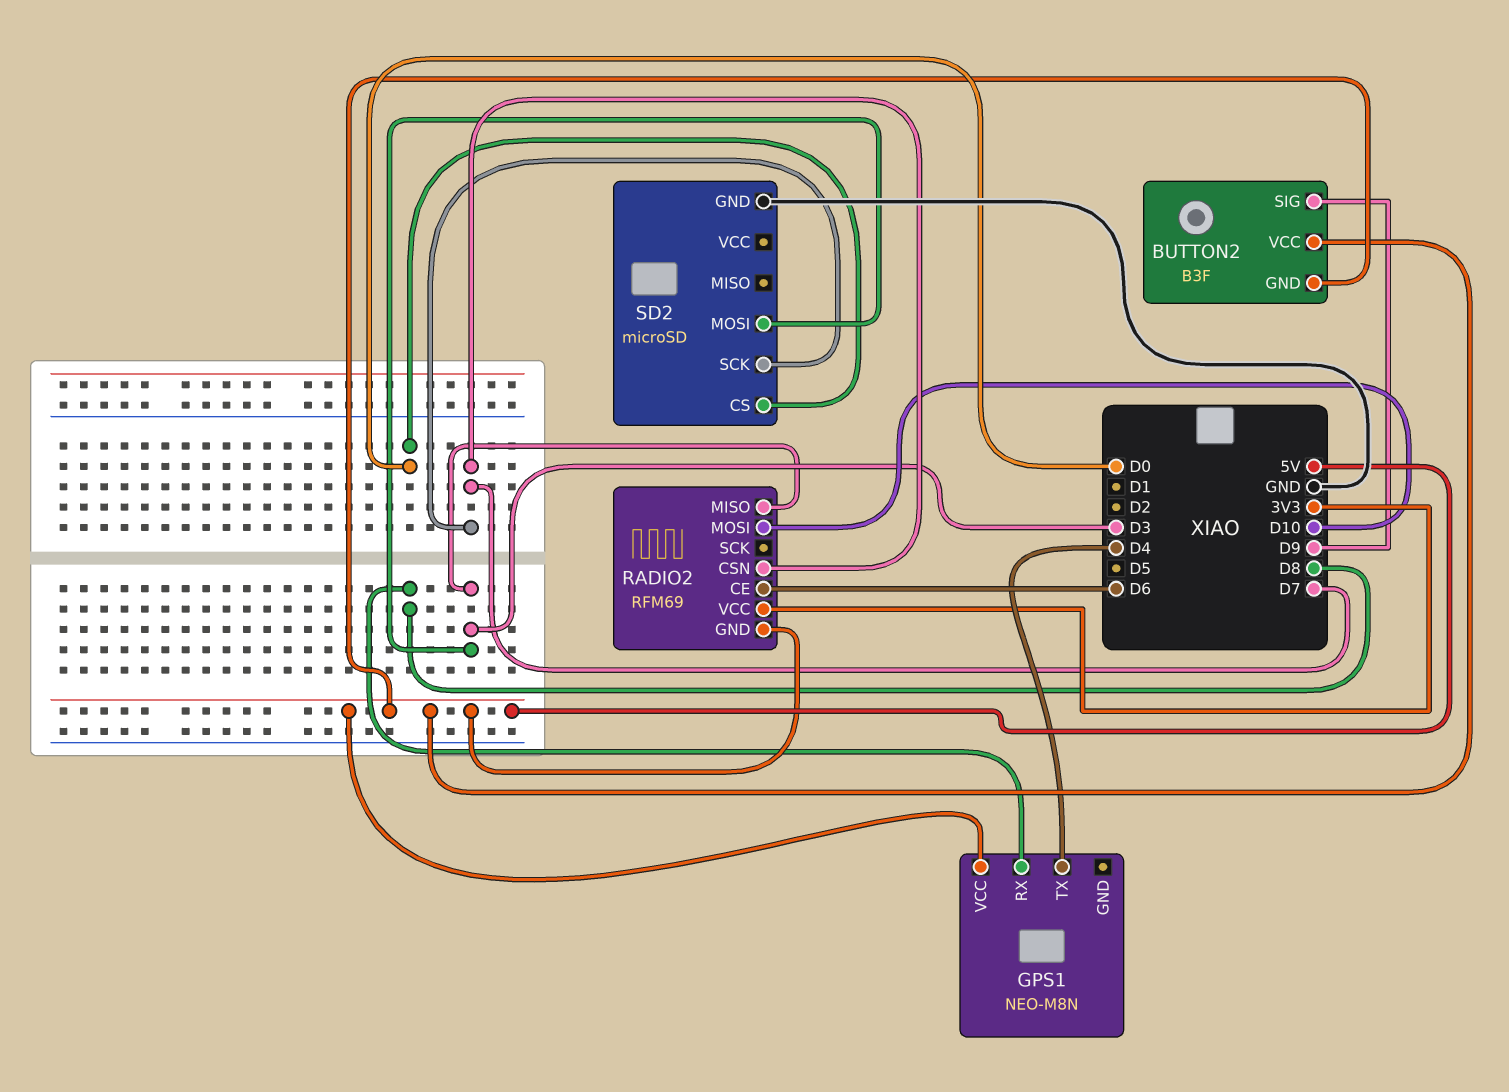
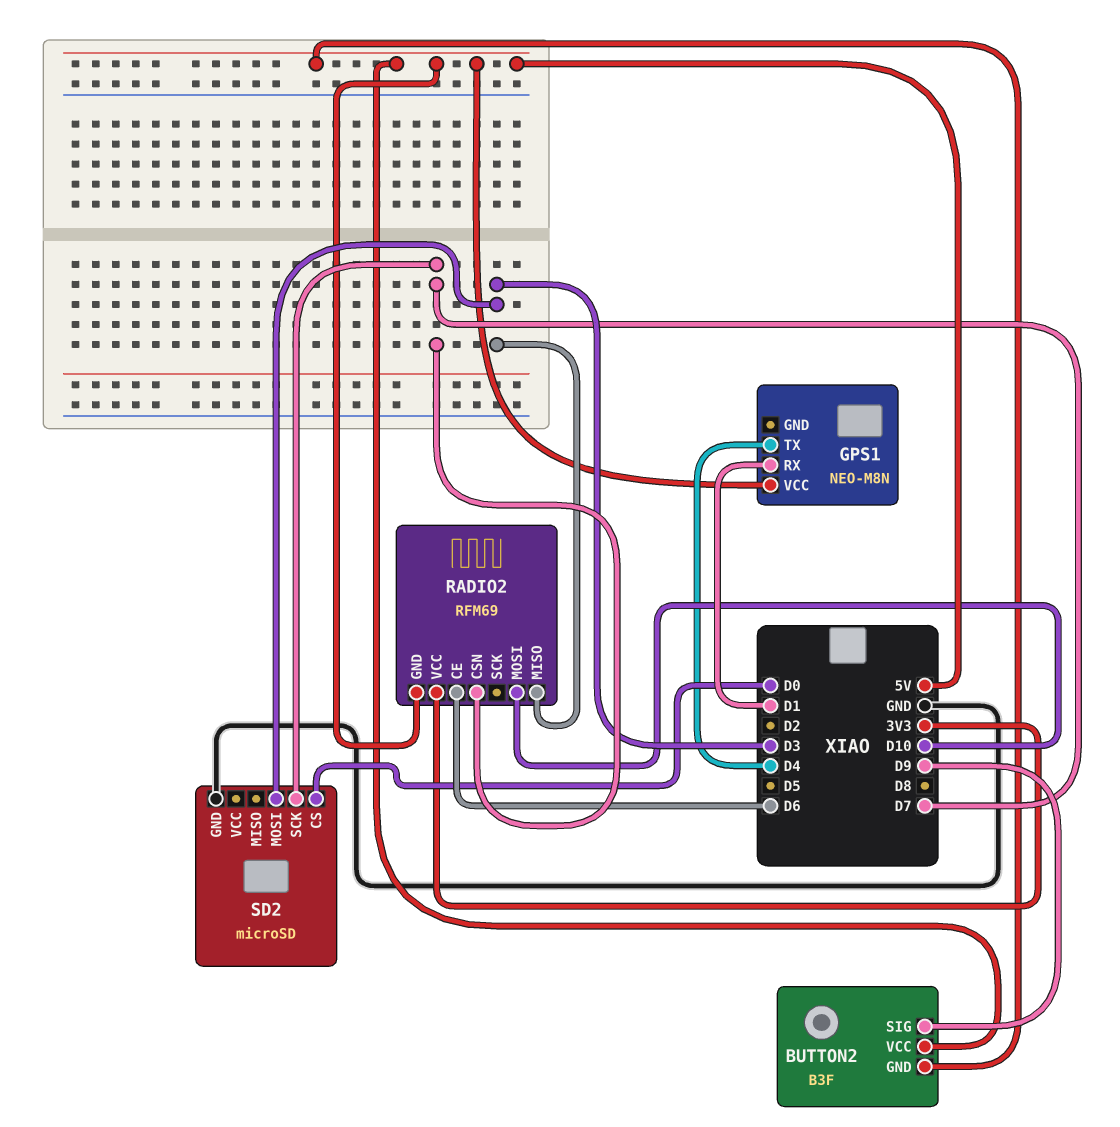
GPS1 pin RX: D8 -> D1

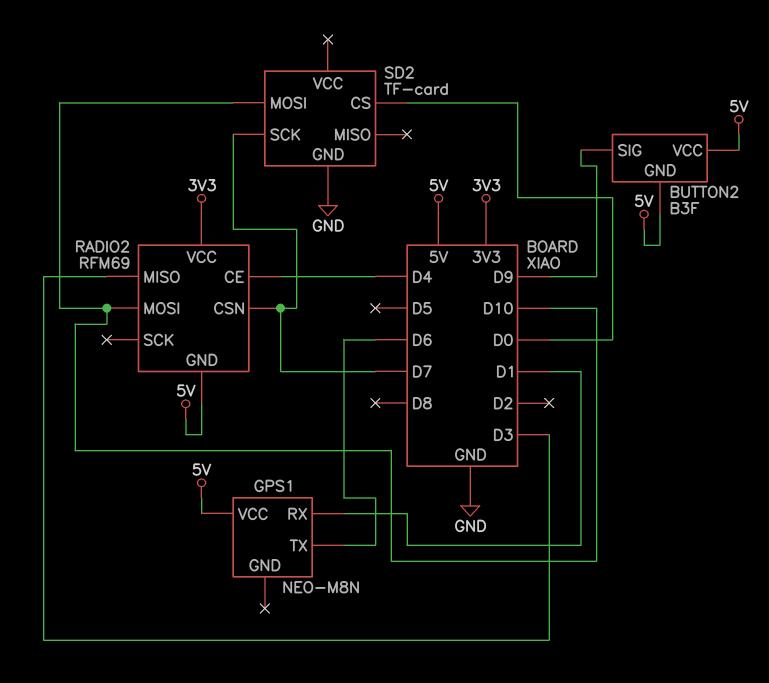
GPS1 pin TX: D4 -> D6
RADIO2 pin CE: D6 -> D4
SD2: microSD -> TF-card
SD2 pin MOSI: D3 -> D10

